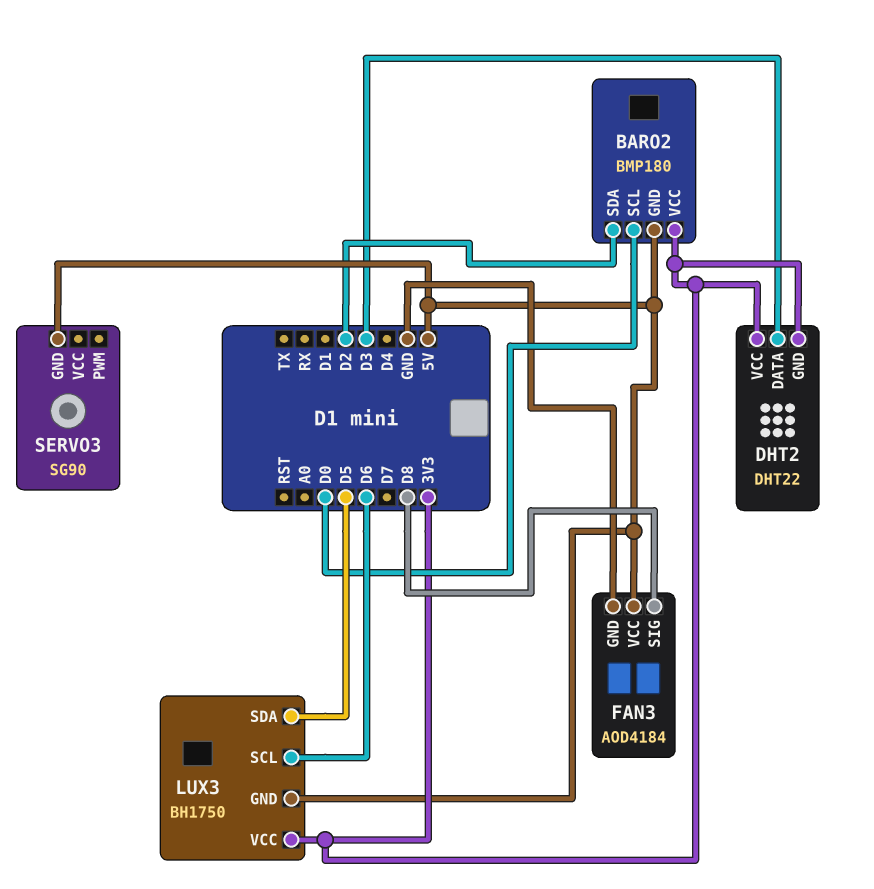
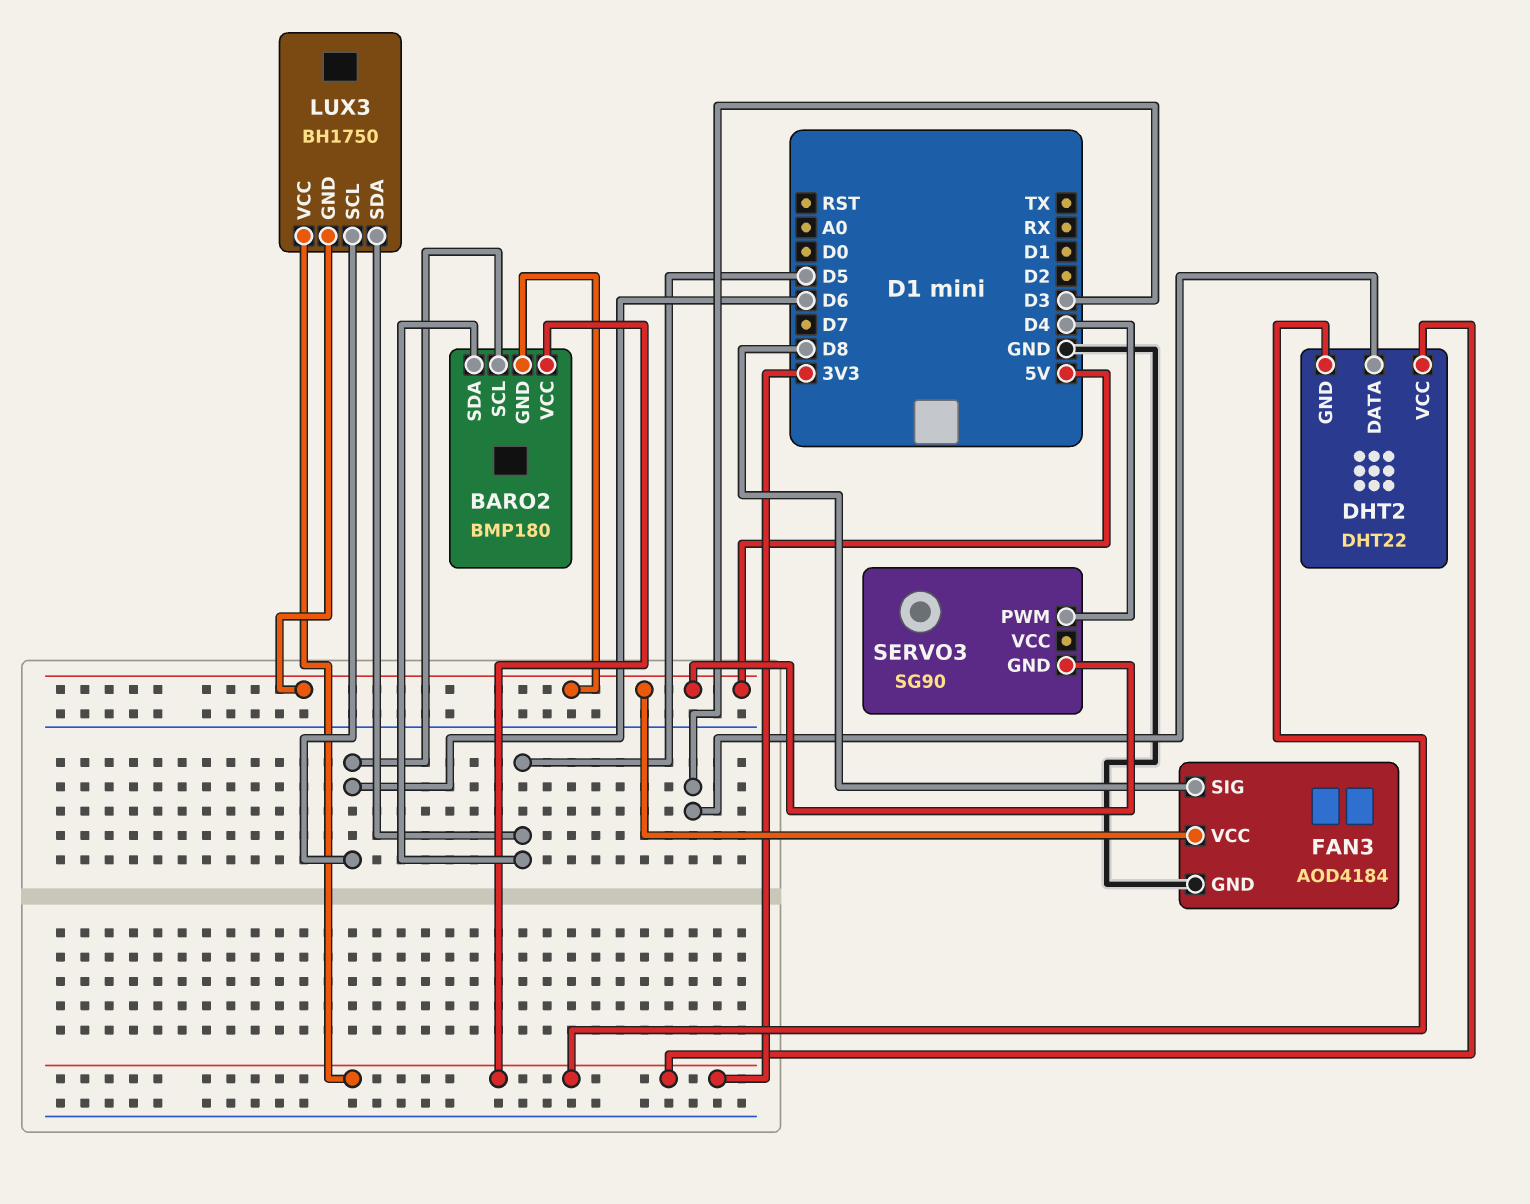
BARO2 pin SCL: D0 -> D6
BARO2 pin SDA: D2 -> D5
SERVO3 pin PWM: none -> D4

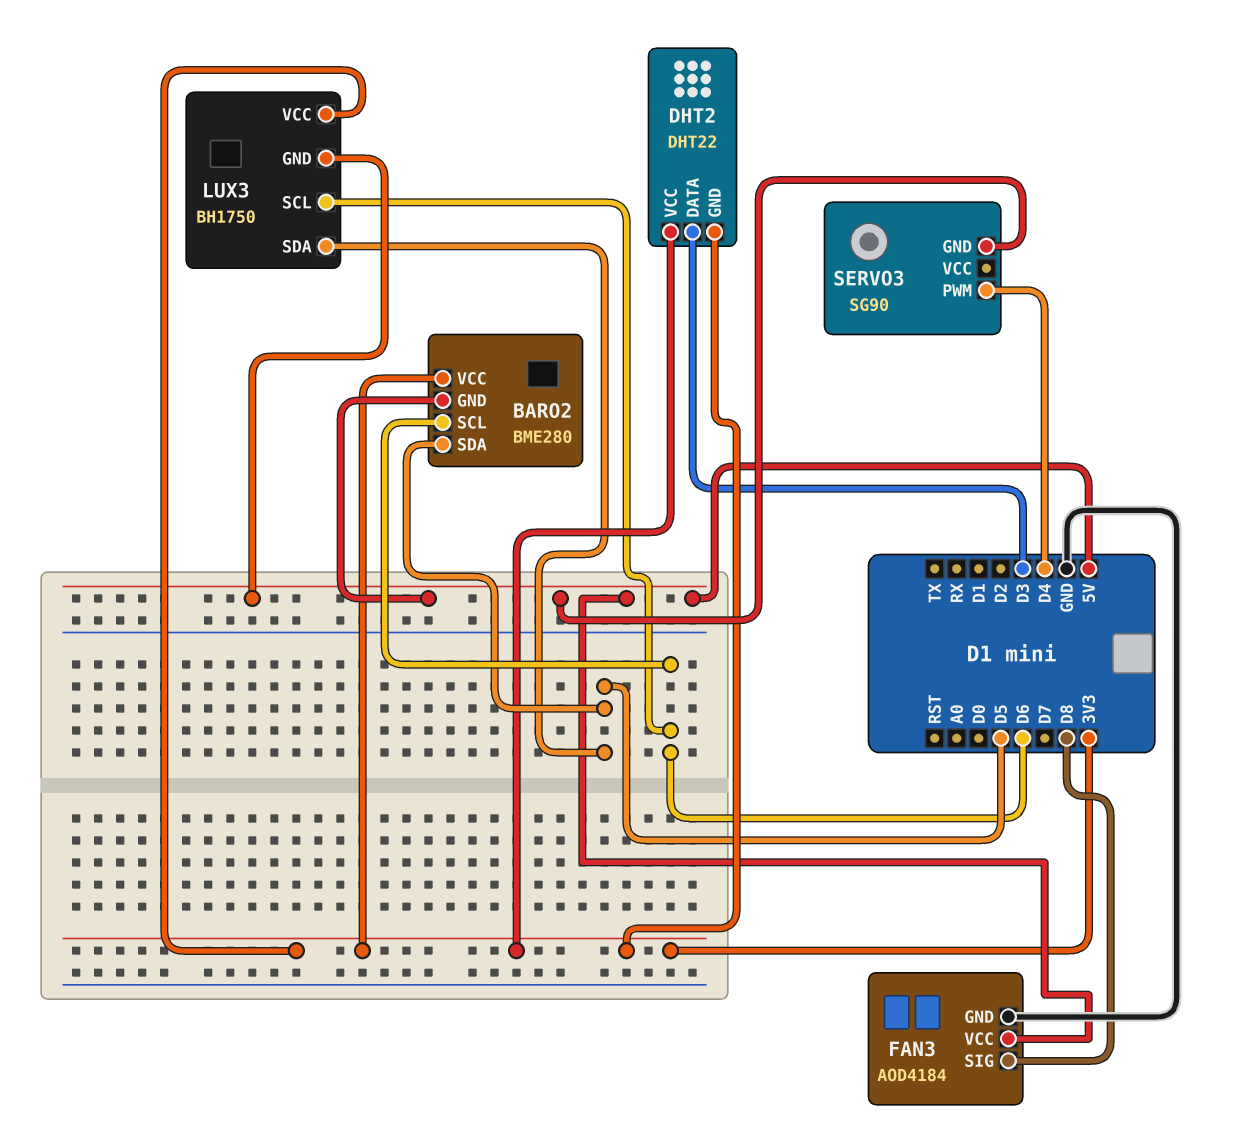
BARO2: BMP180 -> BME280

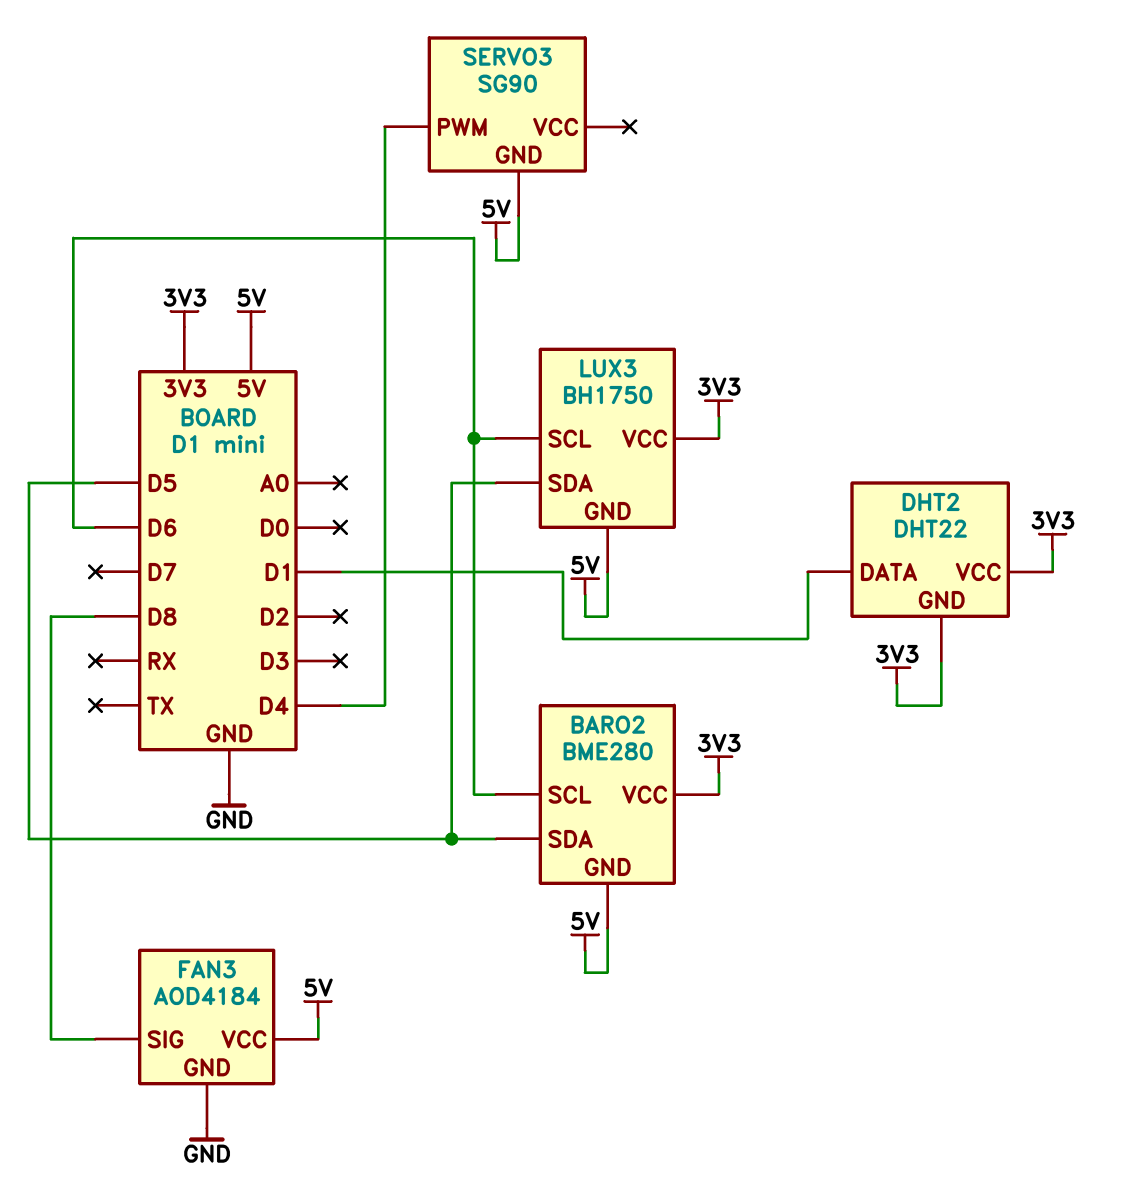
DHT2 pin DATA: D3 -> D1

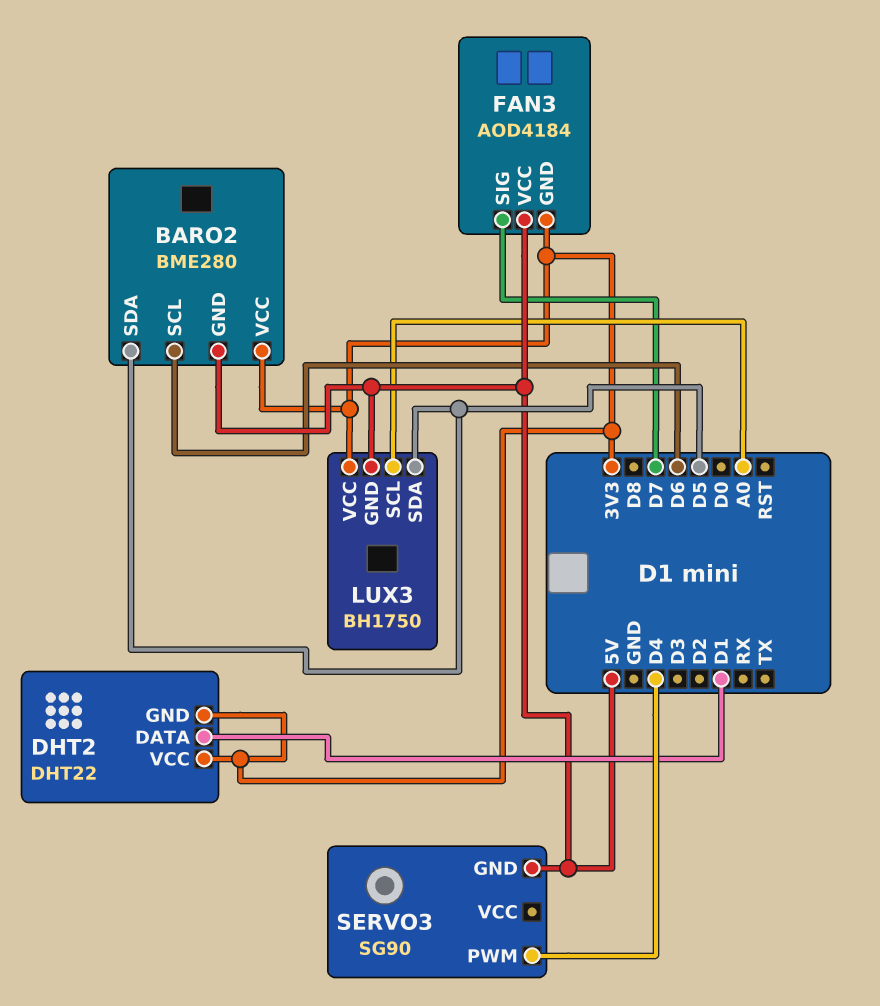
FAN3 pin GND: GND -> 3V3
FAN3 pin SIG: D8 -> D7
LUX3 pin SCL: D6 -> A0

